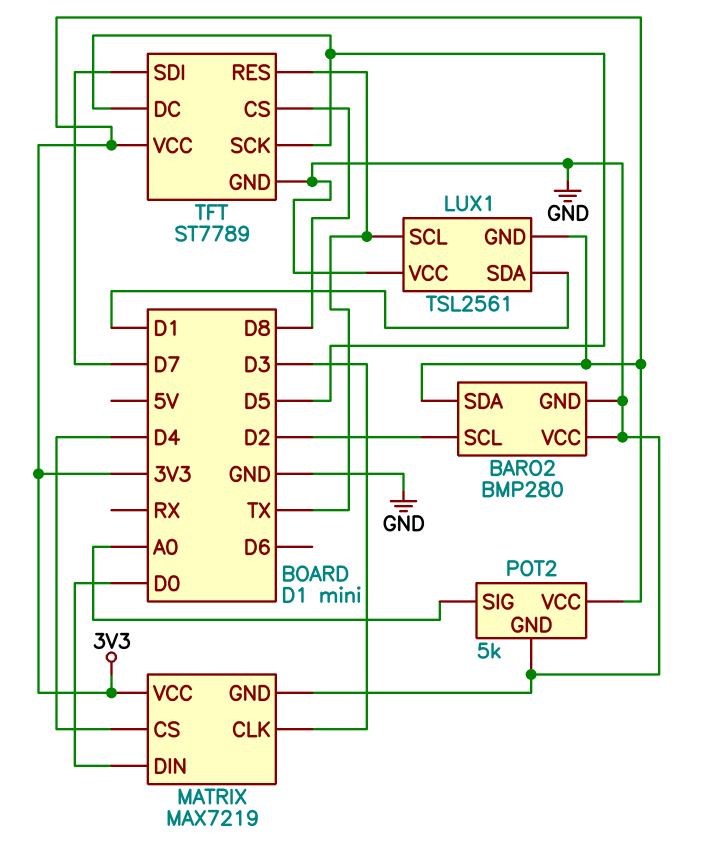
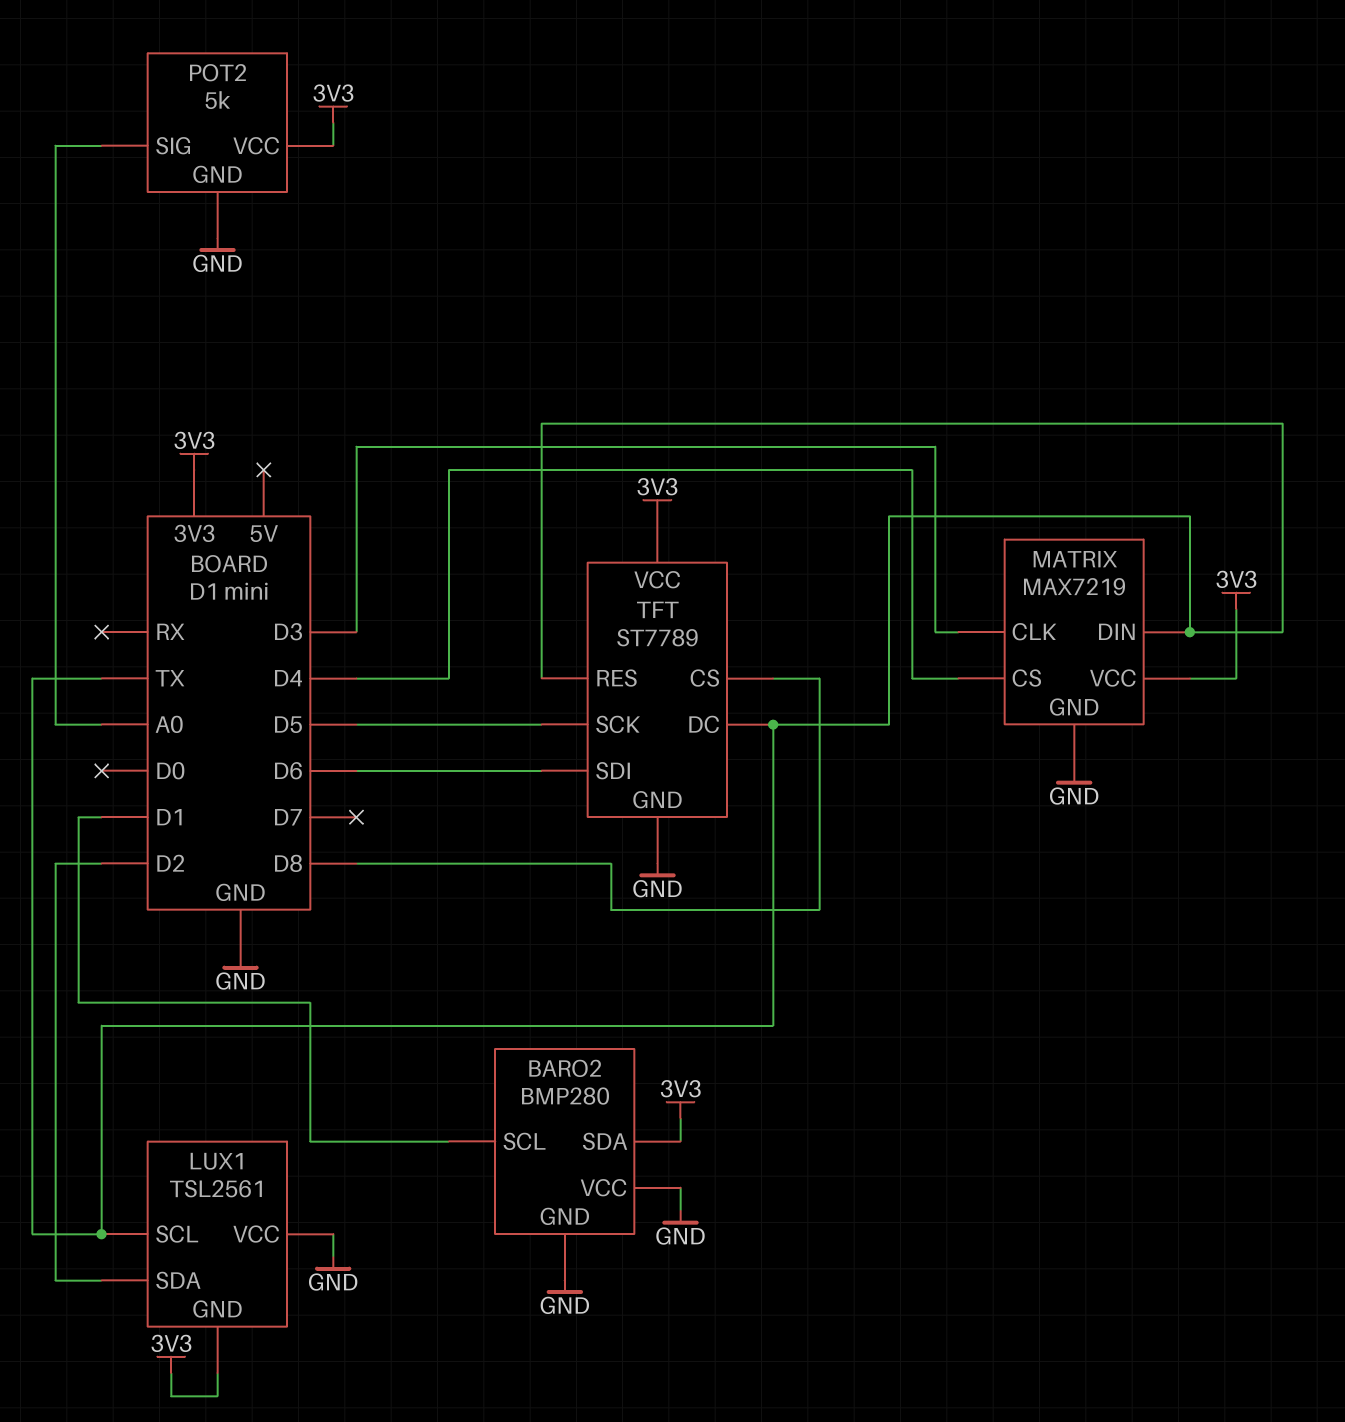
BARO2 pin SCL: D2 -> D1
LUX1 pin SDA: D1 -> D2
MATRIX pin DIN: D0 -> TX
TFT pin DC: D5 -> TX
TFT pin SDI: D7 -> D6

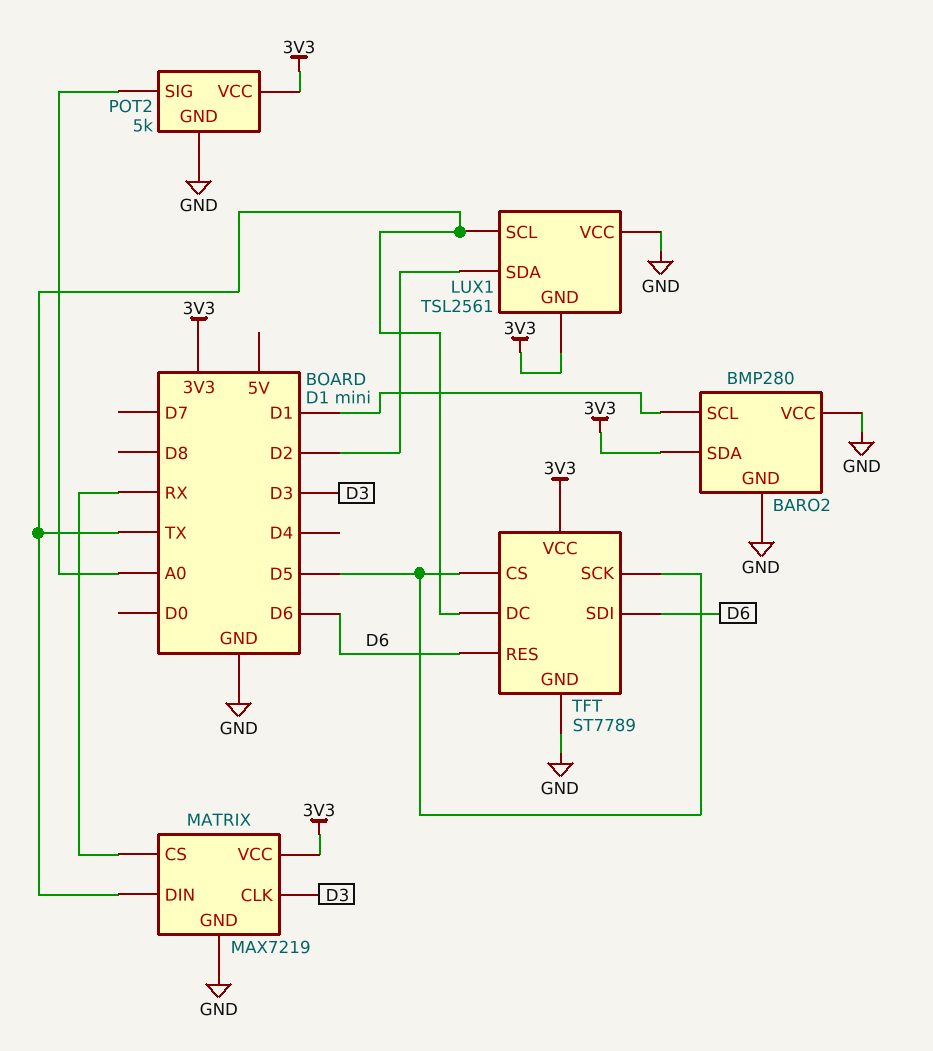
MATRIX pin CS: D4 -> RX
TFT pin CS: D8 -> D5
TFT pin RES: TX -> D6

